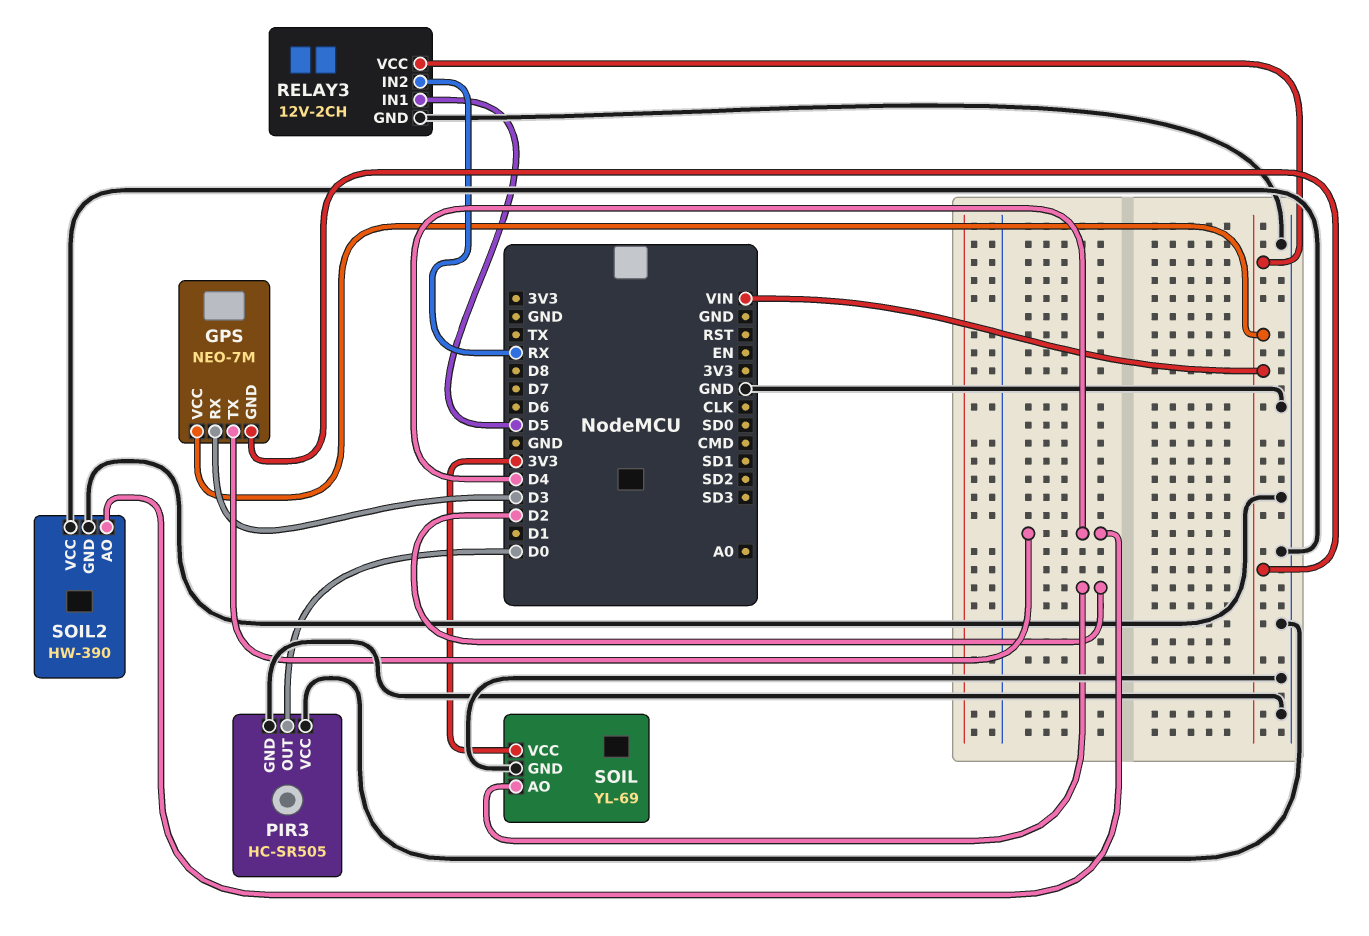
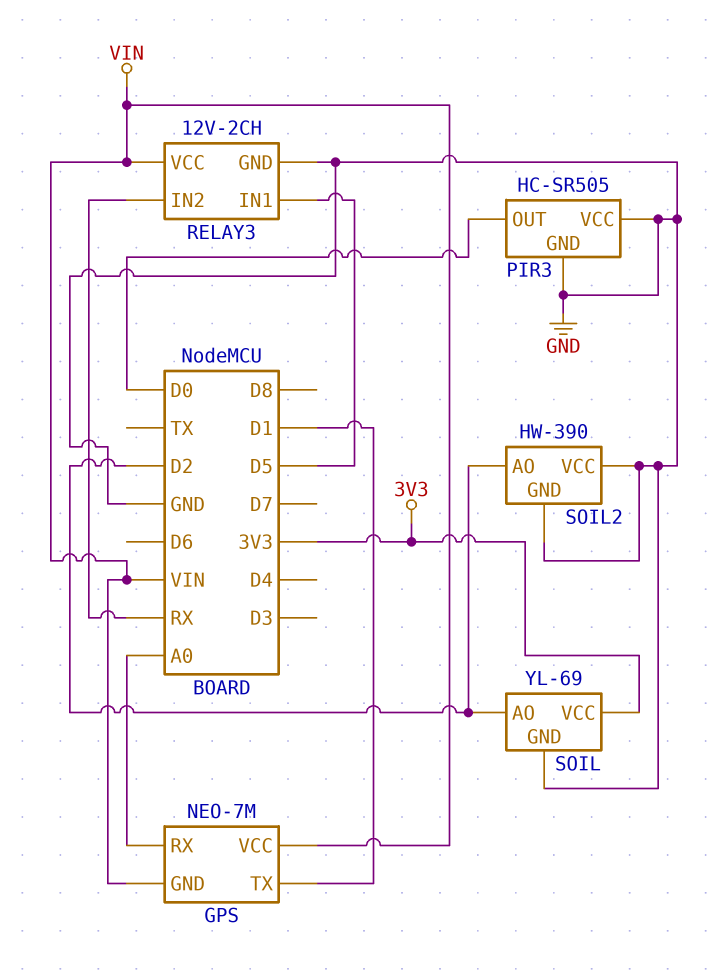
GPS pin RX: D3 -> A0
GPS pin TX: D4 -> D1
SOIL2 pin AO: D4 -> D2

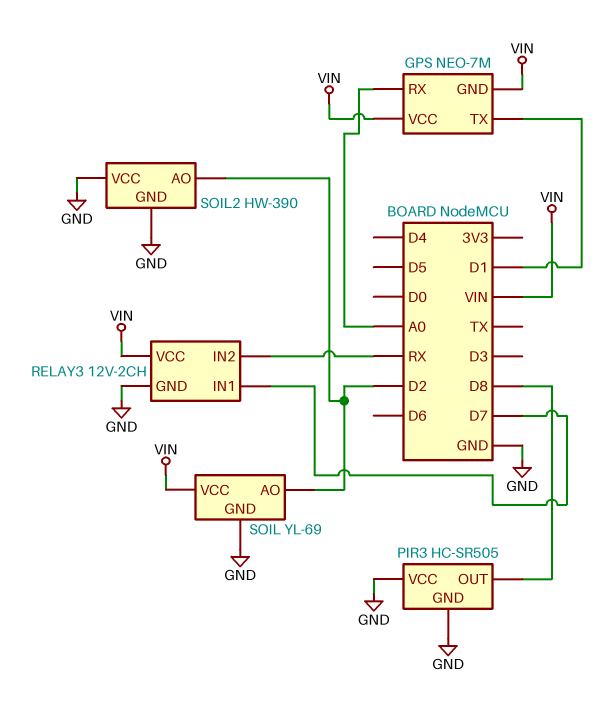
PIR3 pin OUT: D0 -> D8
RELAY3 pin IN1: D5 -> D7
SOIL pin VCC: 3V3 -> VIN

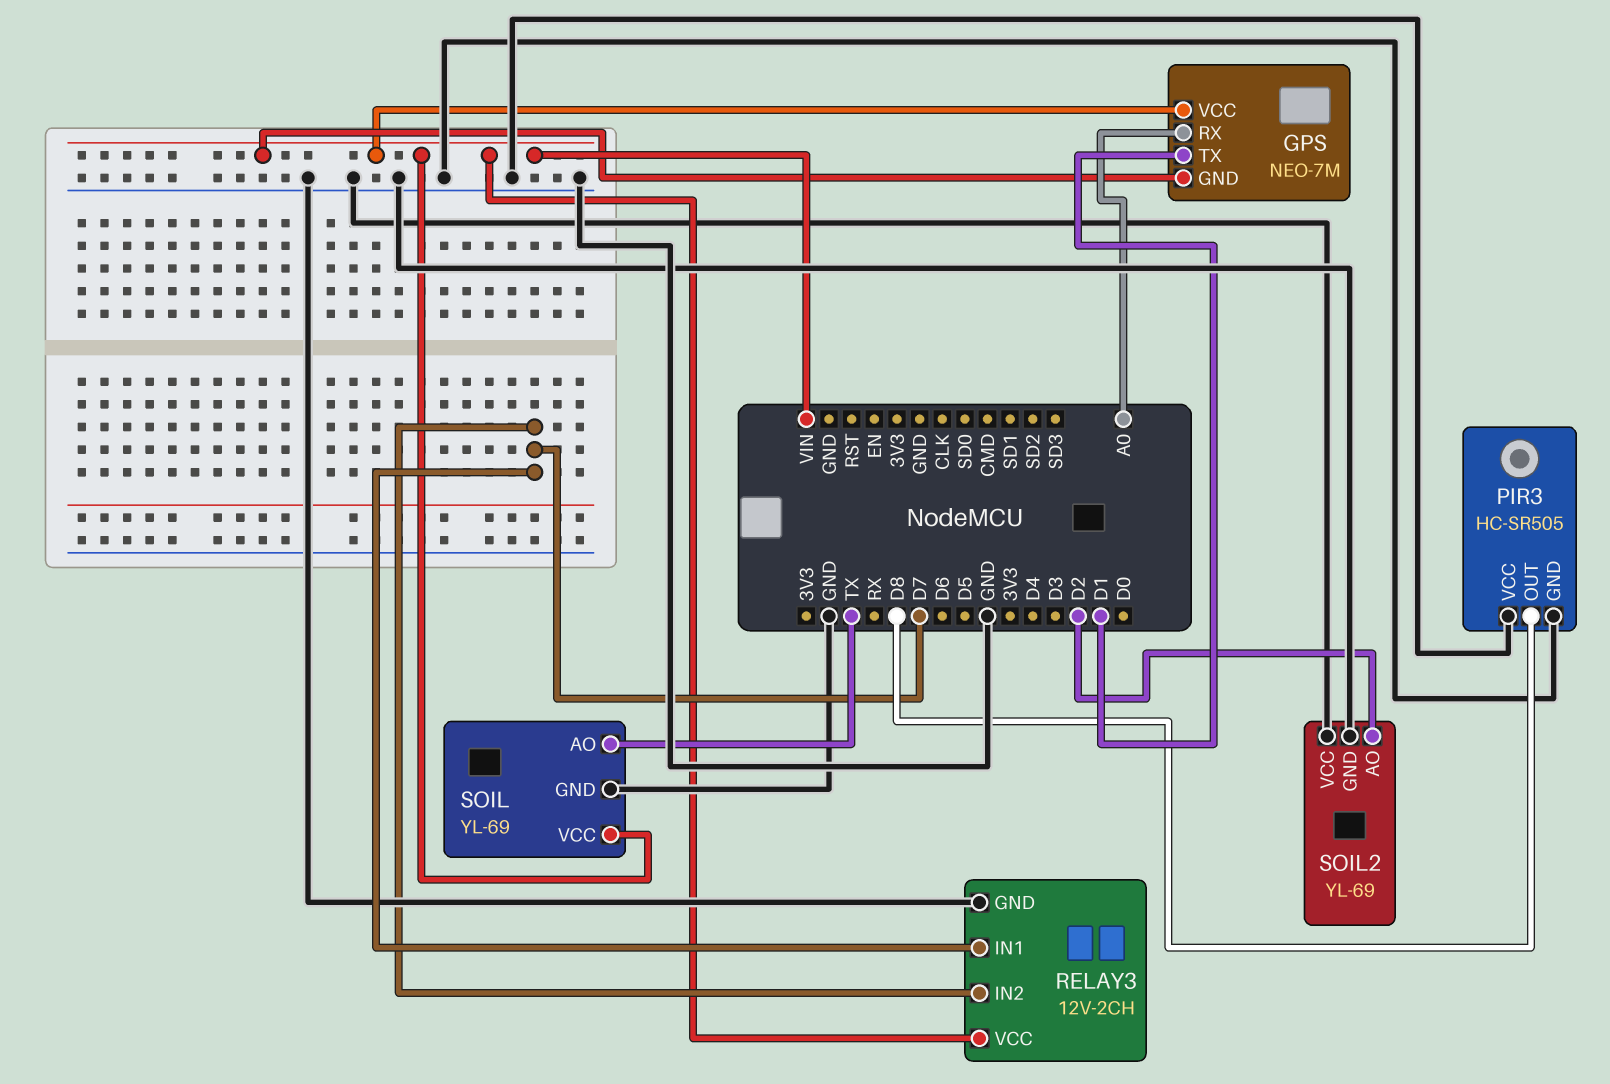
RELAY3 pin IN2: RX -> D7
SOIL pin AO: D2 -> TX
SOIL2: HW-390 -> YL-69

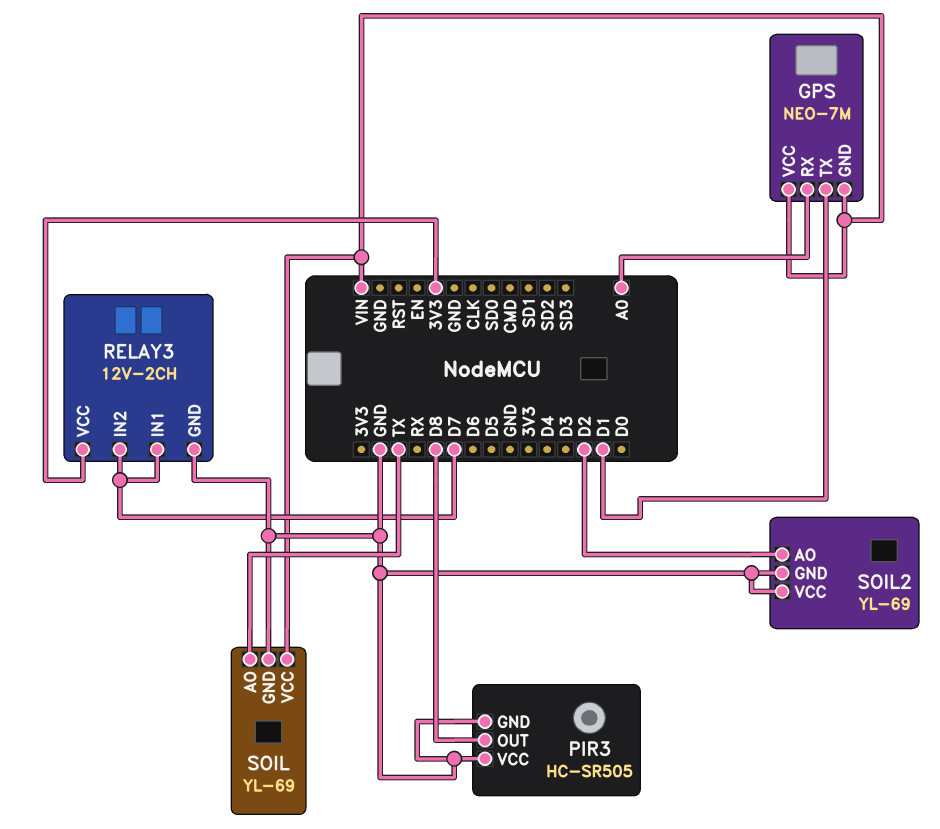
RELAY3 pin VCC: VIN -> 3V3

